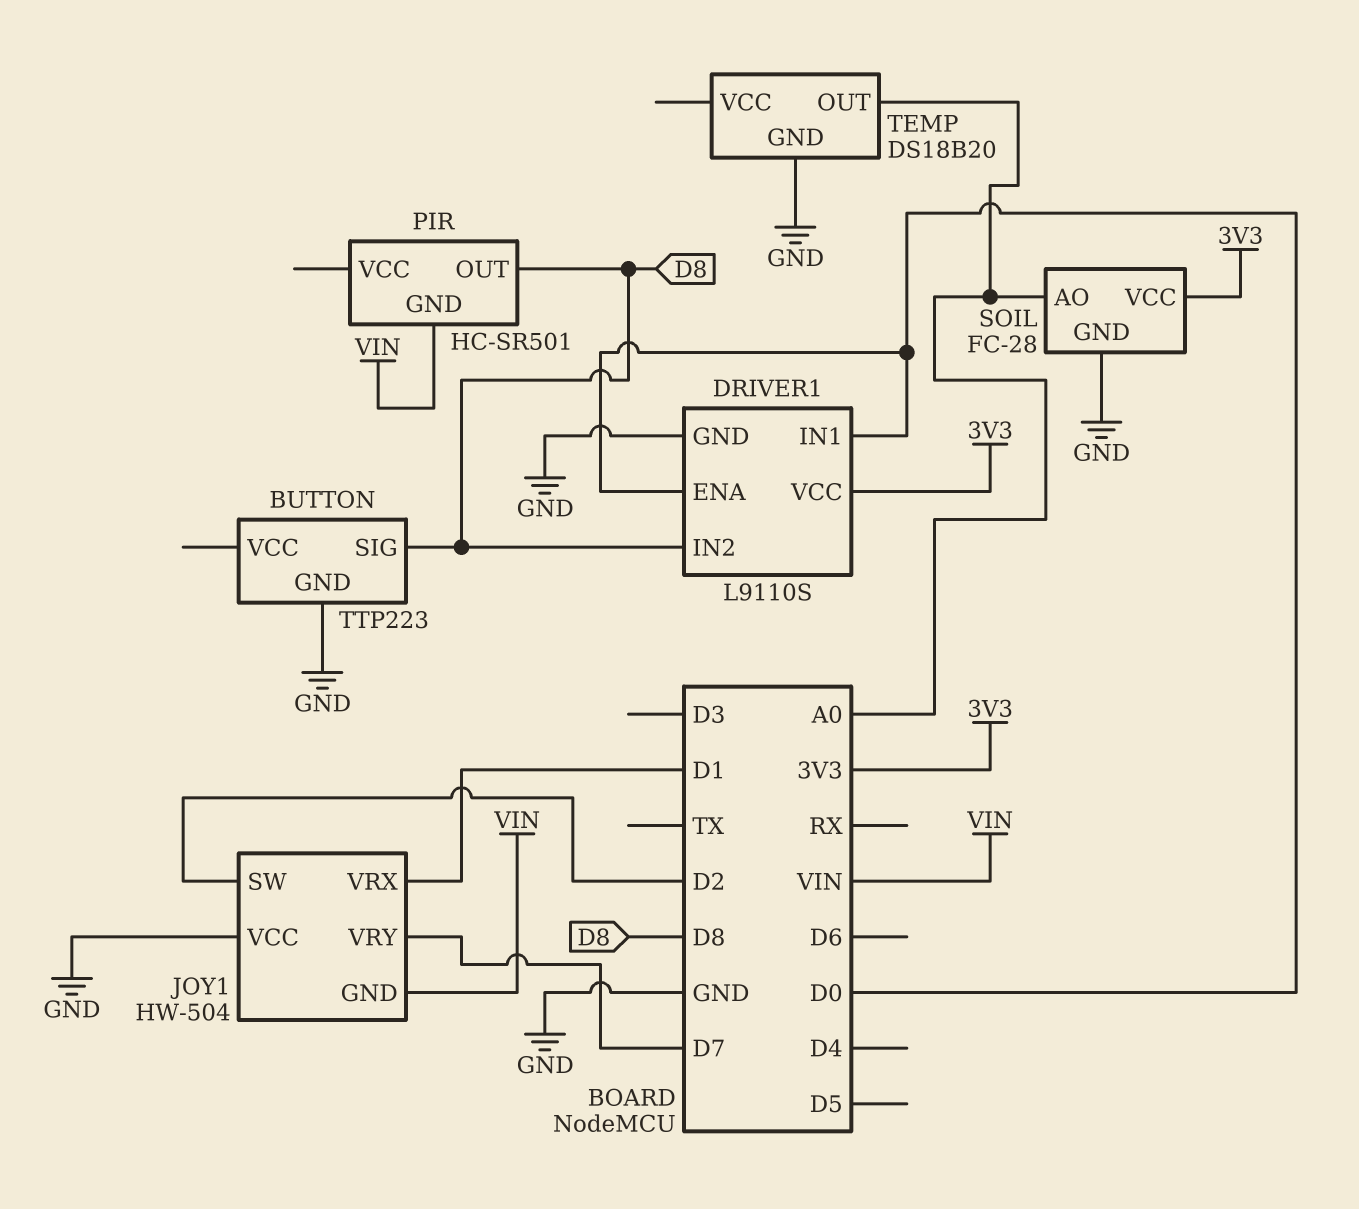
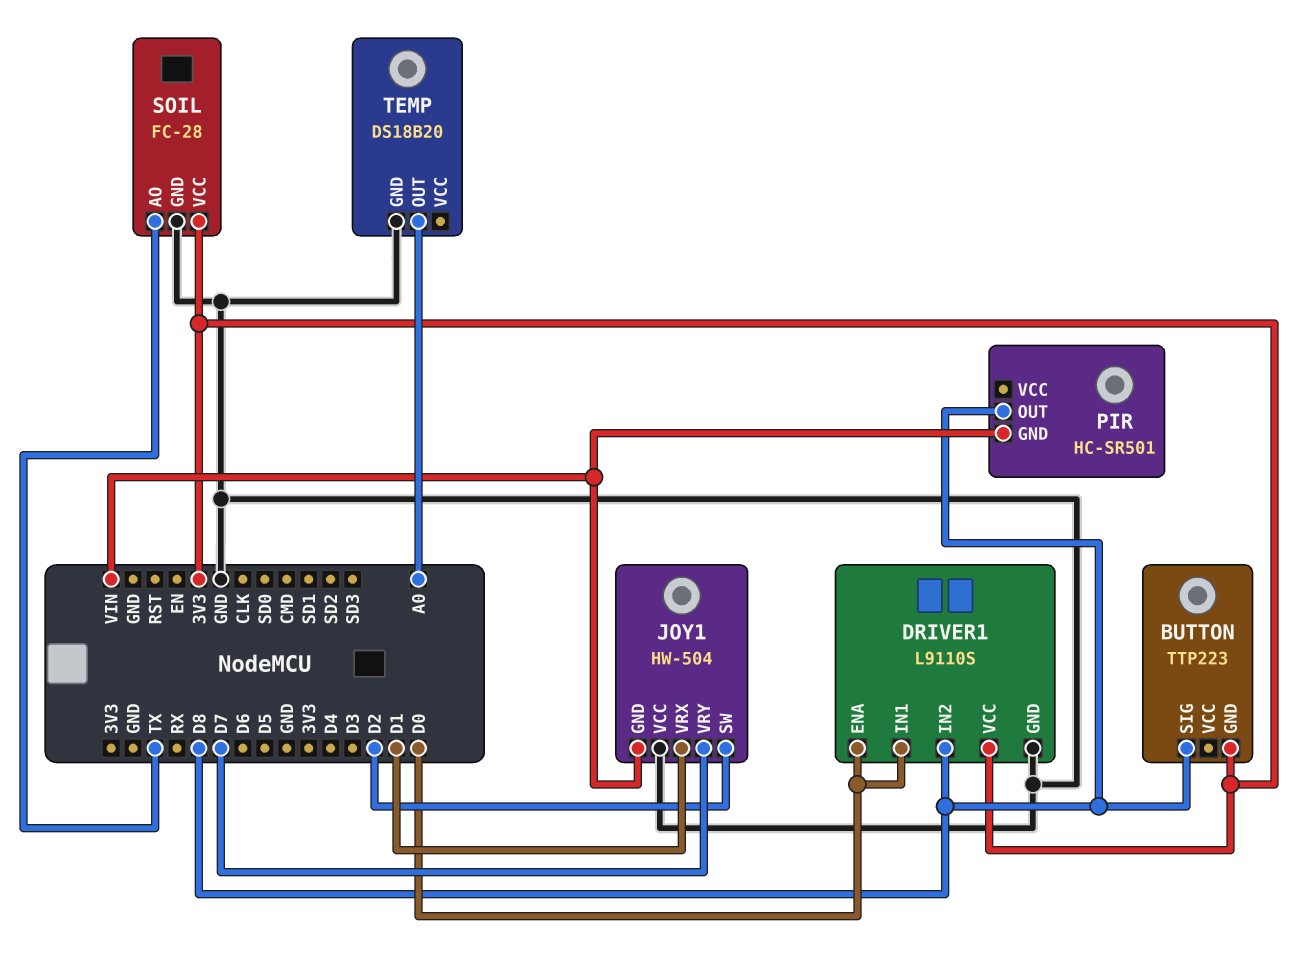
BUTTON pin GND: GND -> 3V3
SOIL pin AO: A0 -> TX

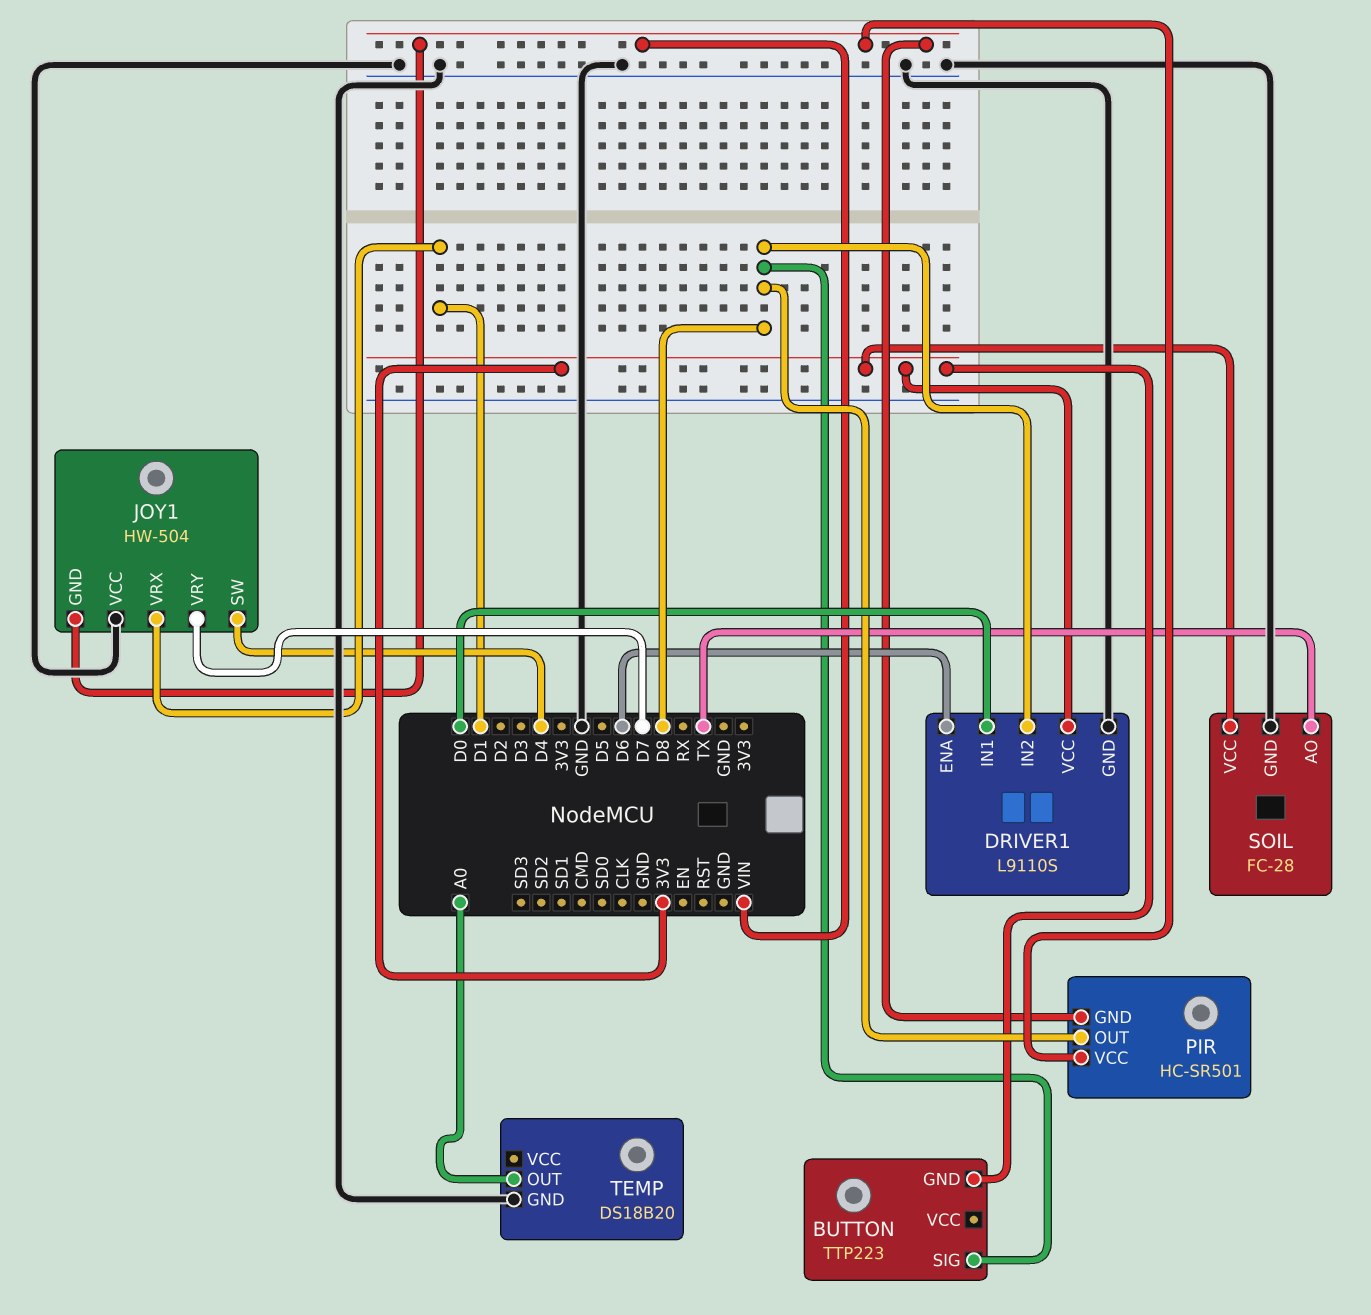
DRIVER1 pin ENA: D0 -> D6
JOY1 pin SW: D2 -> D4
PIR pin VCC: none -> VIN

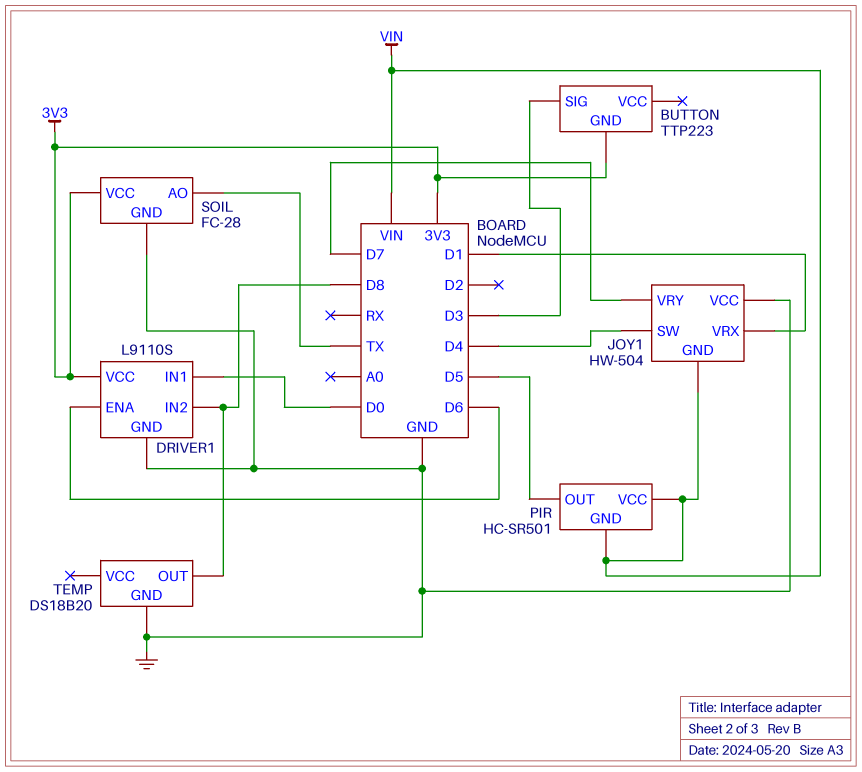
BUTTON pin SIG: D8 -> D3
PIR pin OUT: D8 -> D5
TEMP pin OUT: A0 -> D8

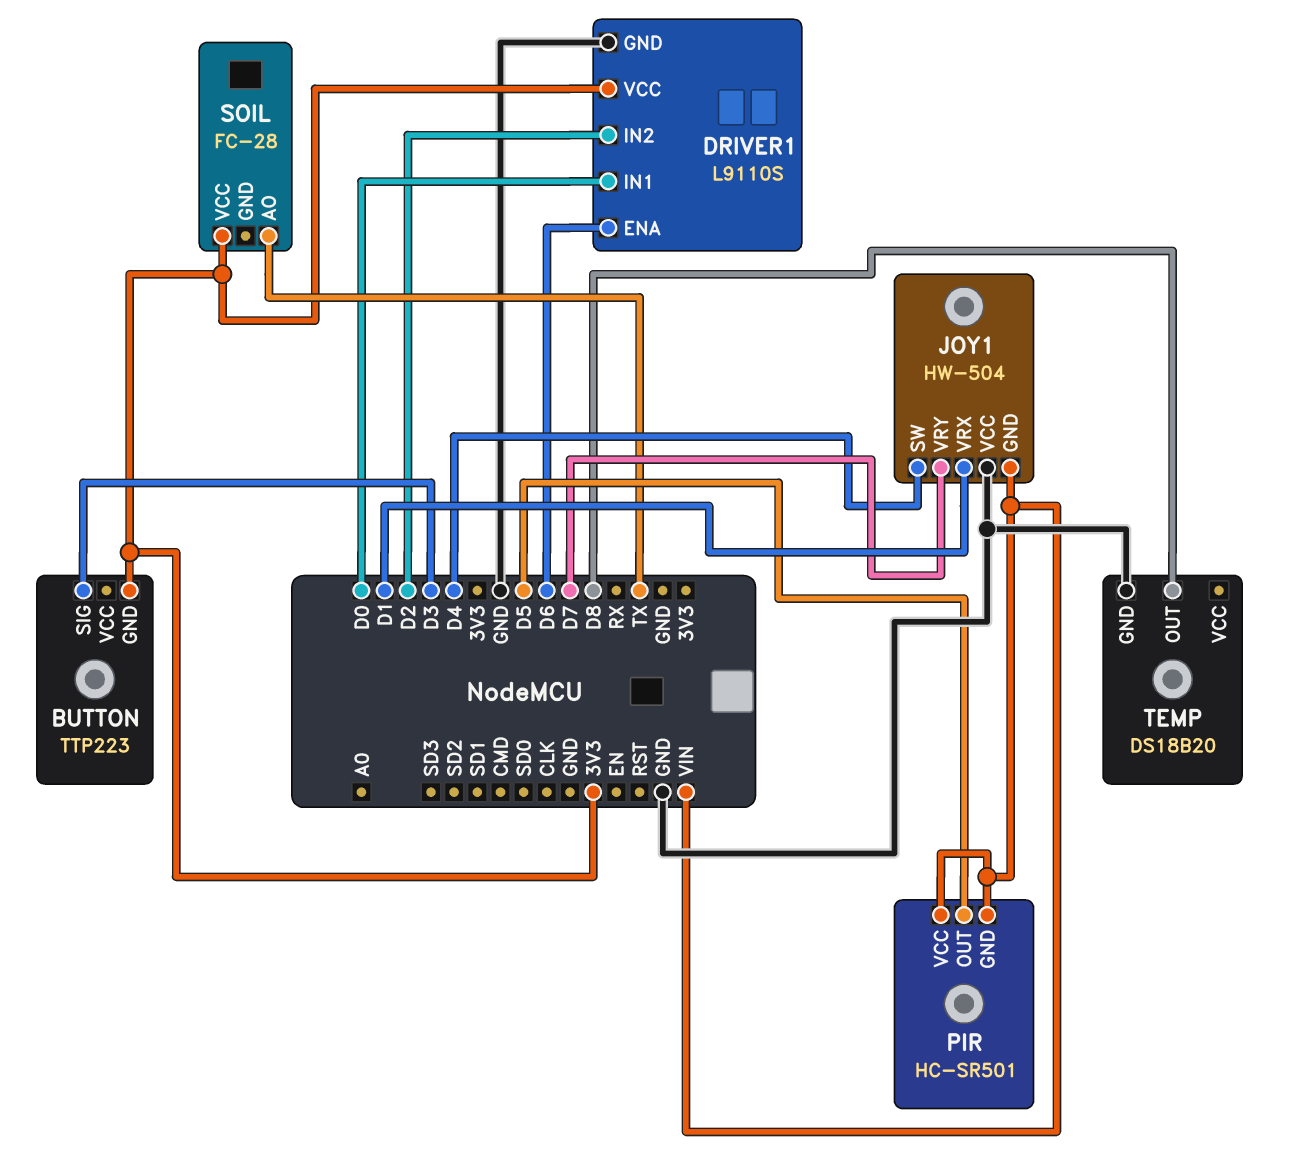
DRIVER1 pin IN2: D8 -> D2
SOIL pin GND: GND -> none

